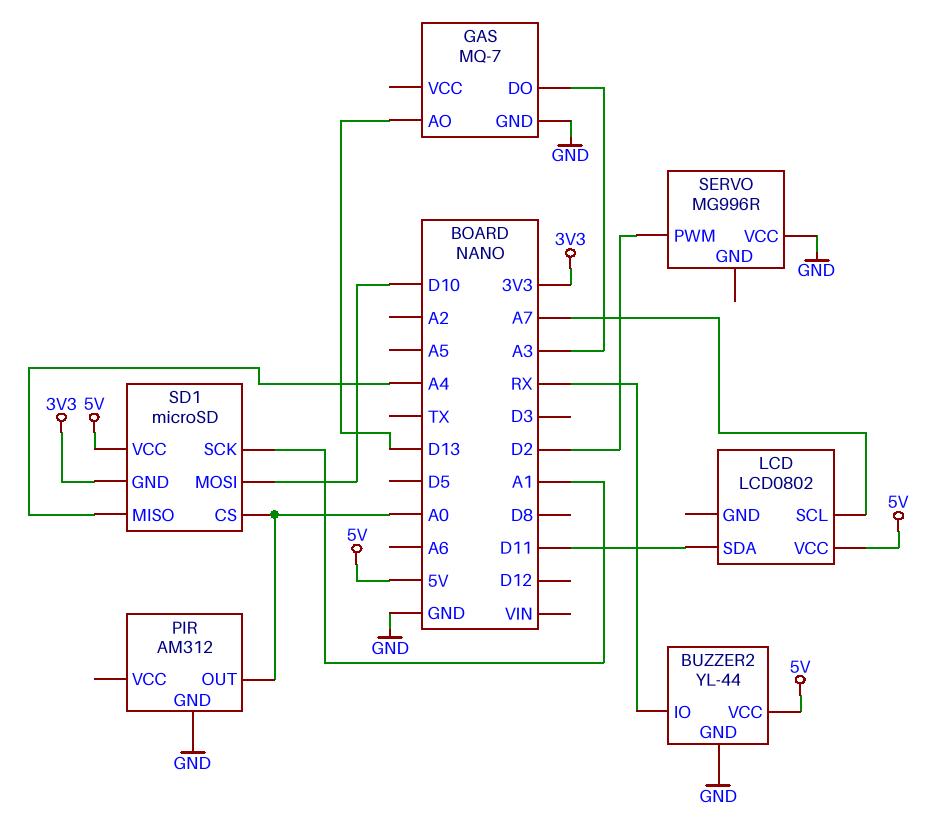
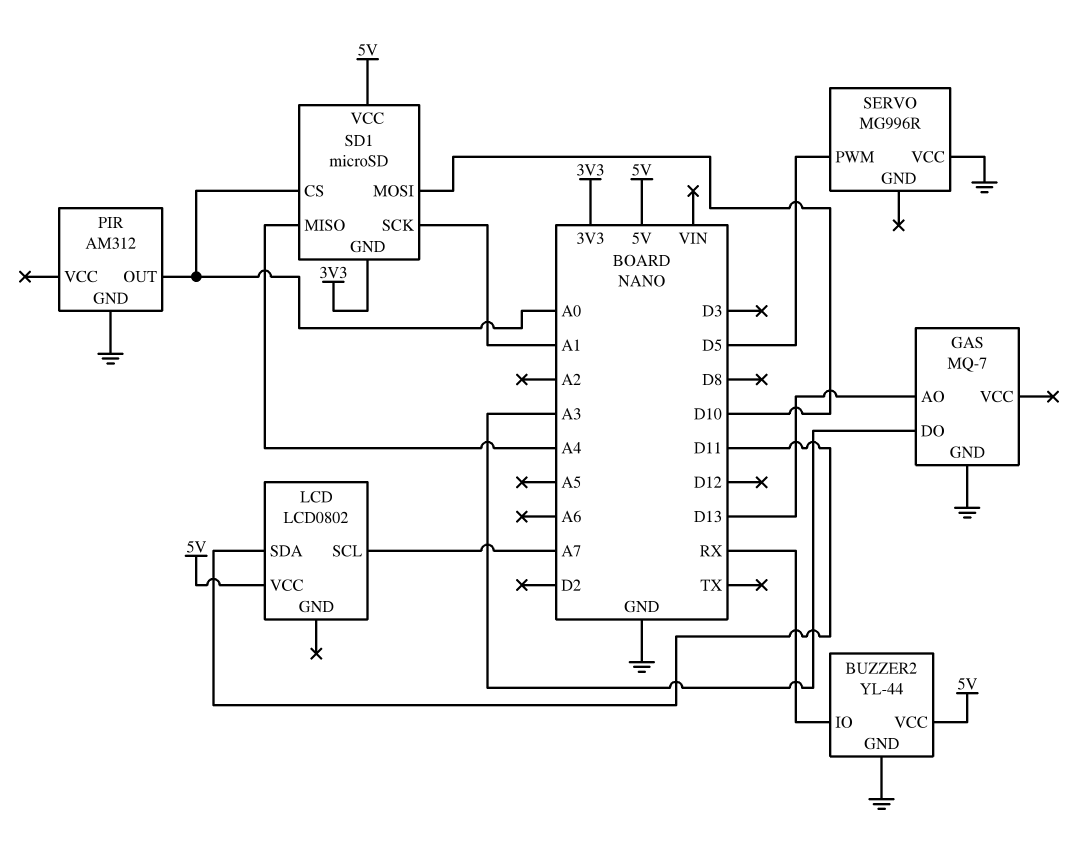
SERVO pin PWM: D2 -> D5

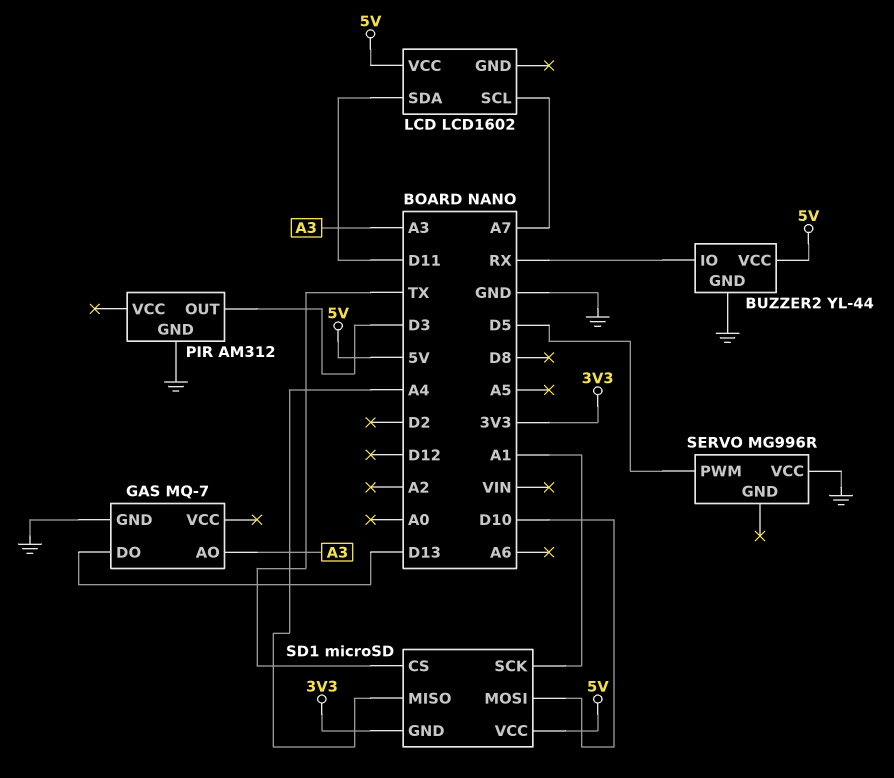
GAS pin AO: D13 -> A3
GAS pin DO: A3 -> D13
LCD: LCD0802 -> LCD1602
PIR pin OUT: A0 -> D3
SD1 pin CS: A0 -> TX

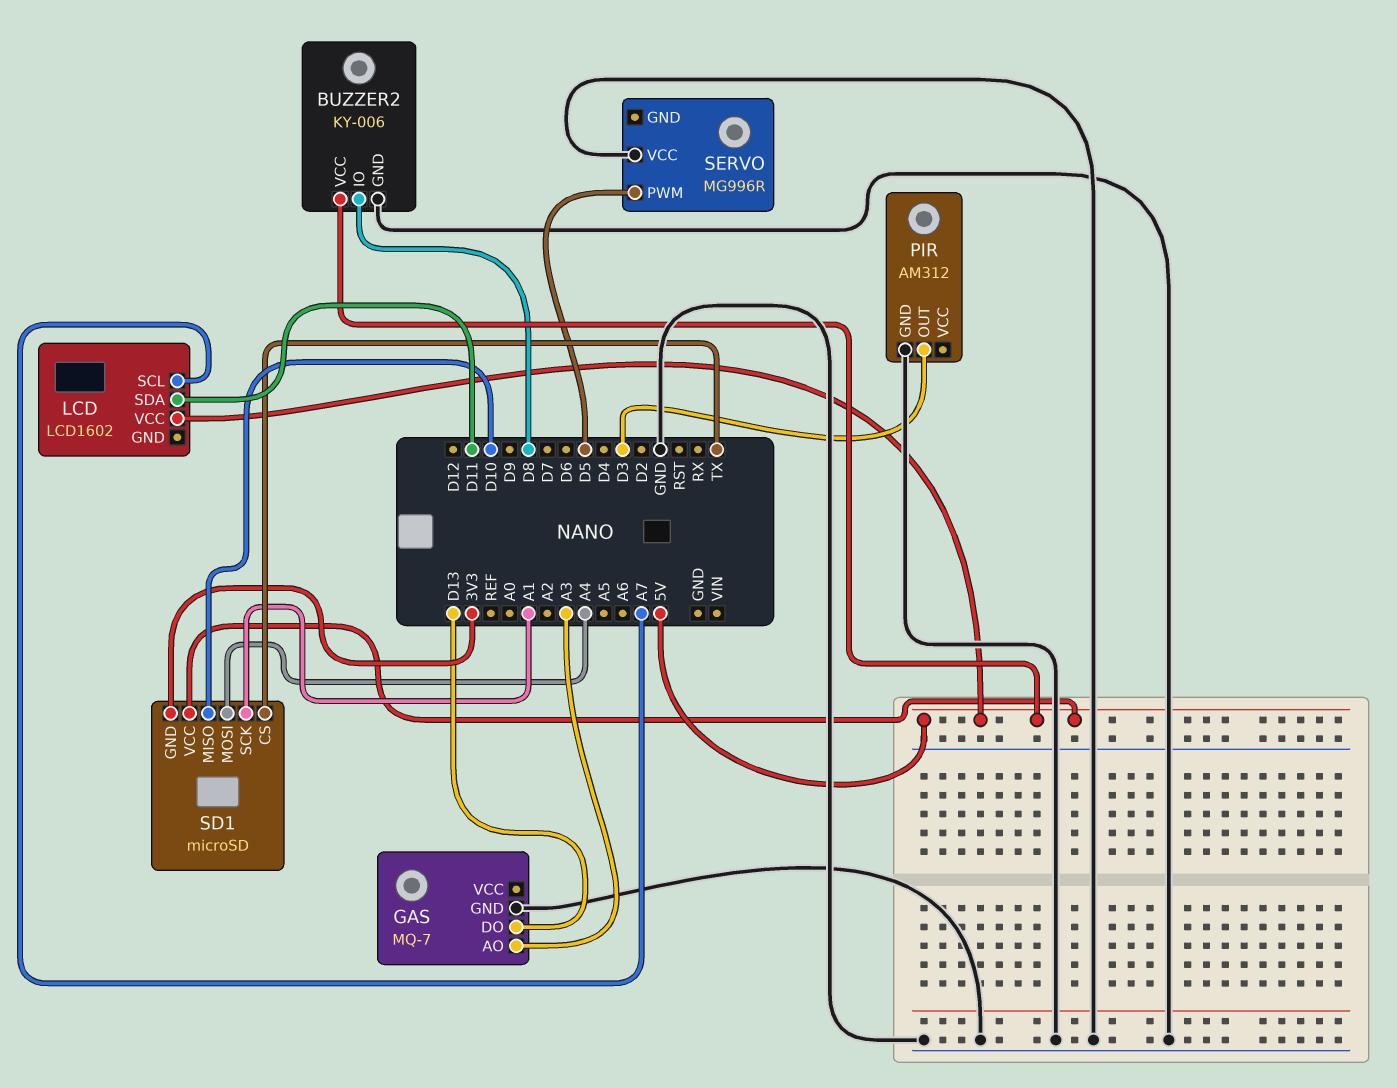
BUZZER2: YL-44 -> KY-006
BUZZER2 pin IO: RX -> D8
SD1 pin MISO: A4 -> D10
SD1 pin MOSI: D10 -> A4

